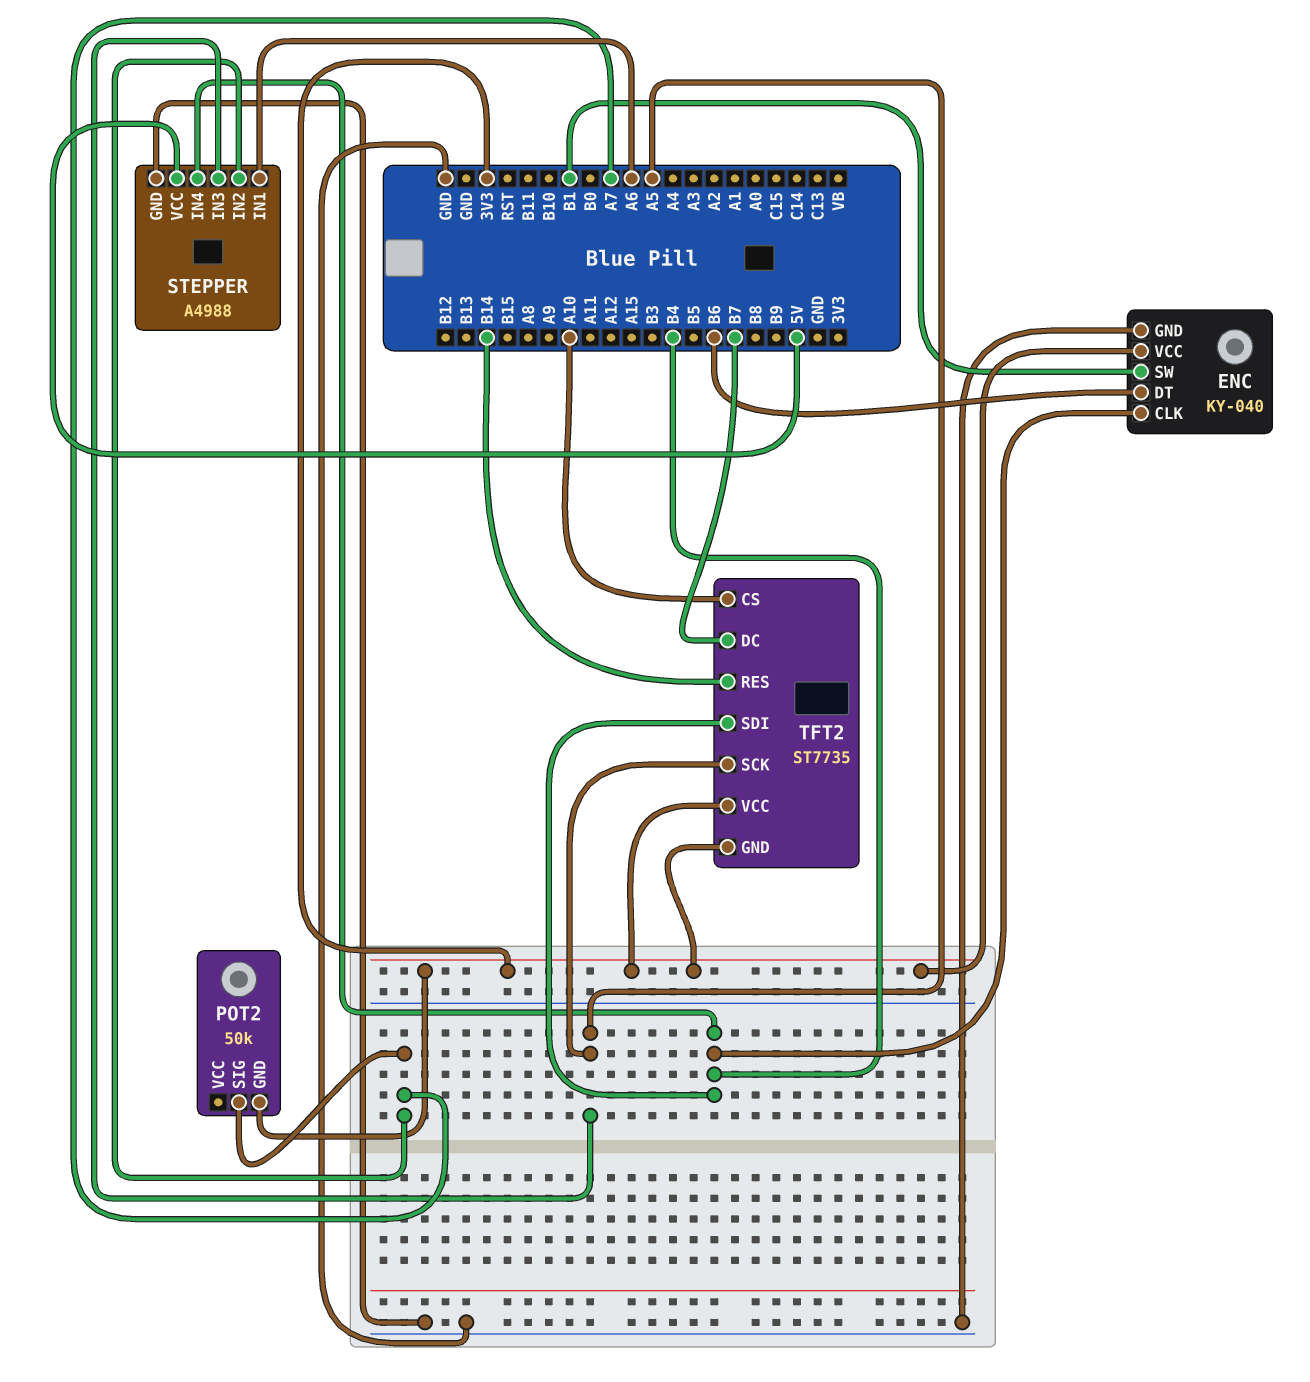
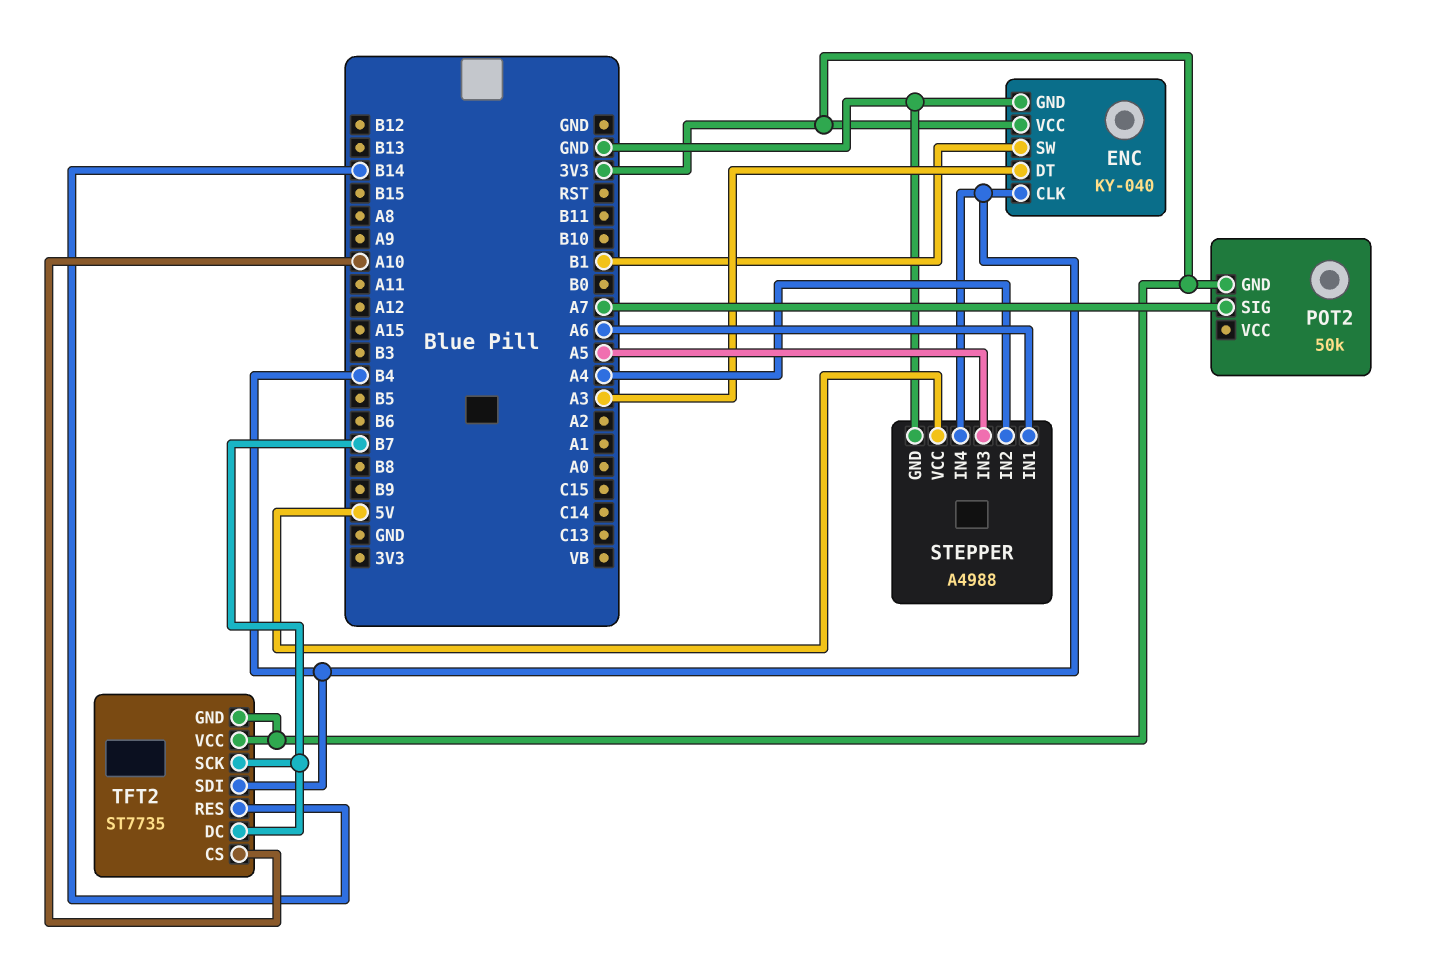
ENC pin DT: B6 -> A3
STEPPER pin IN2: A7 -> A4
TFT2 pin SCK: A5 -> B7

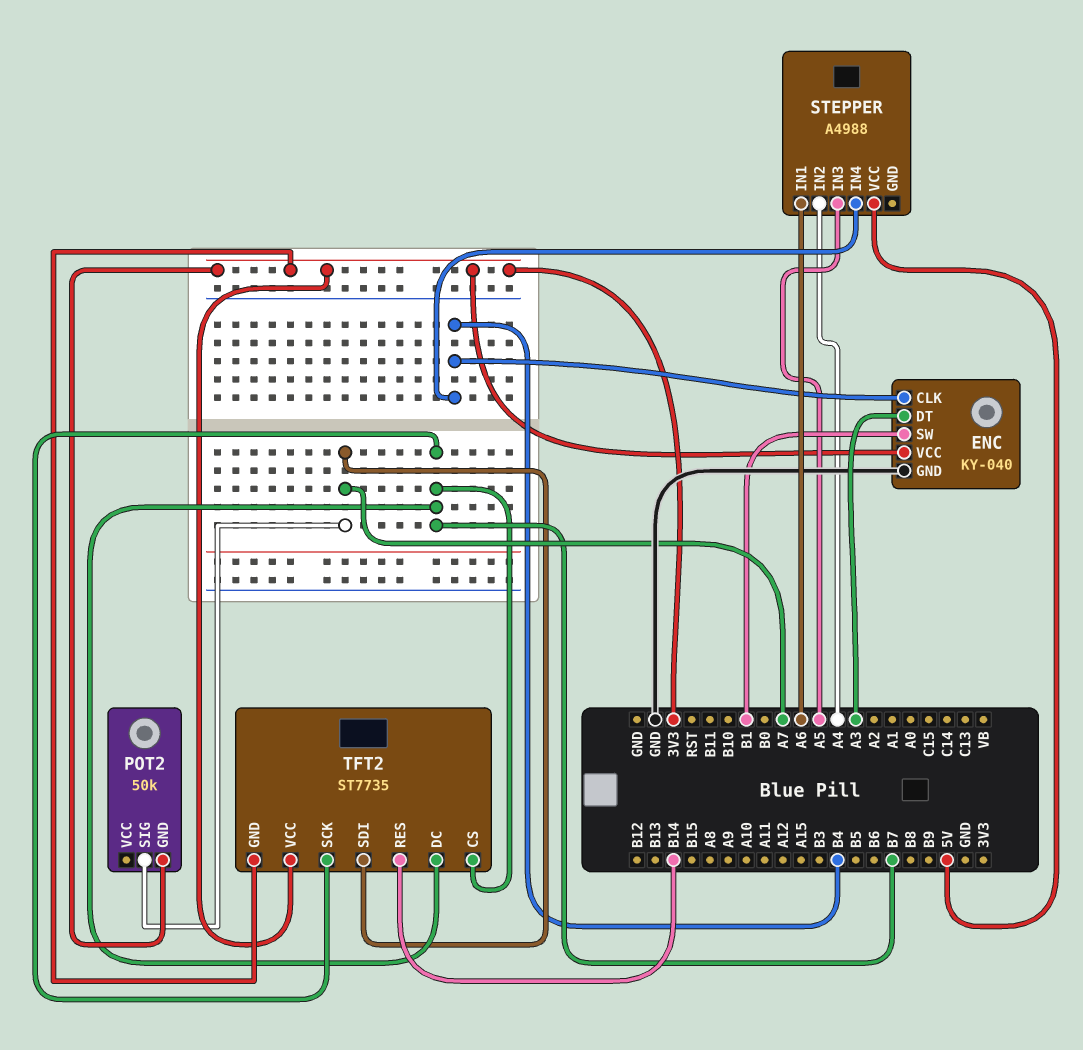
STEPPER pin GND: GND -> none
TFT2 pin CS: A10 -> B7
TFT2 pin SDI: B4 -> A7

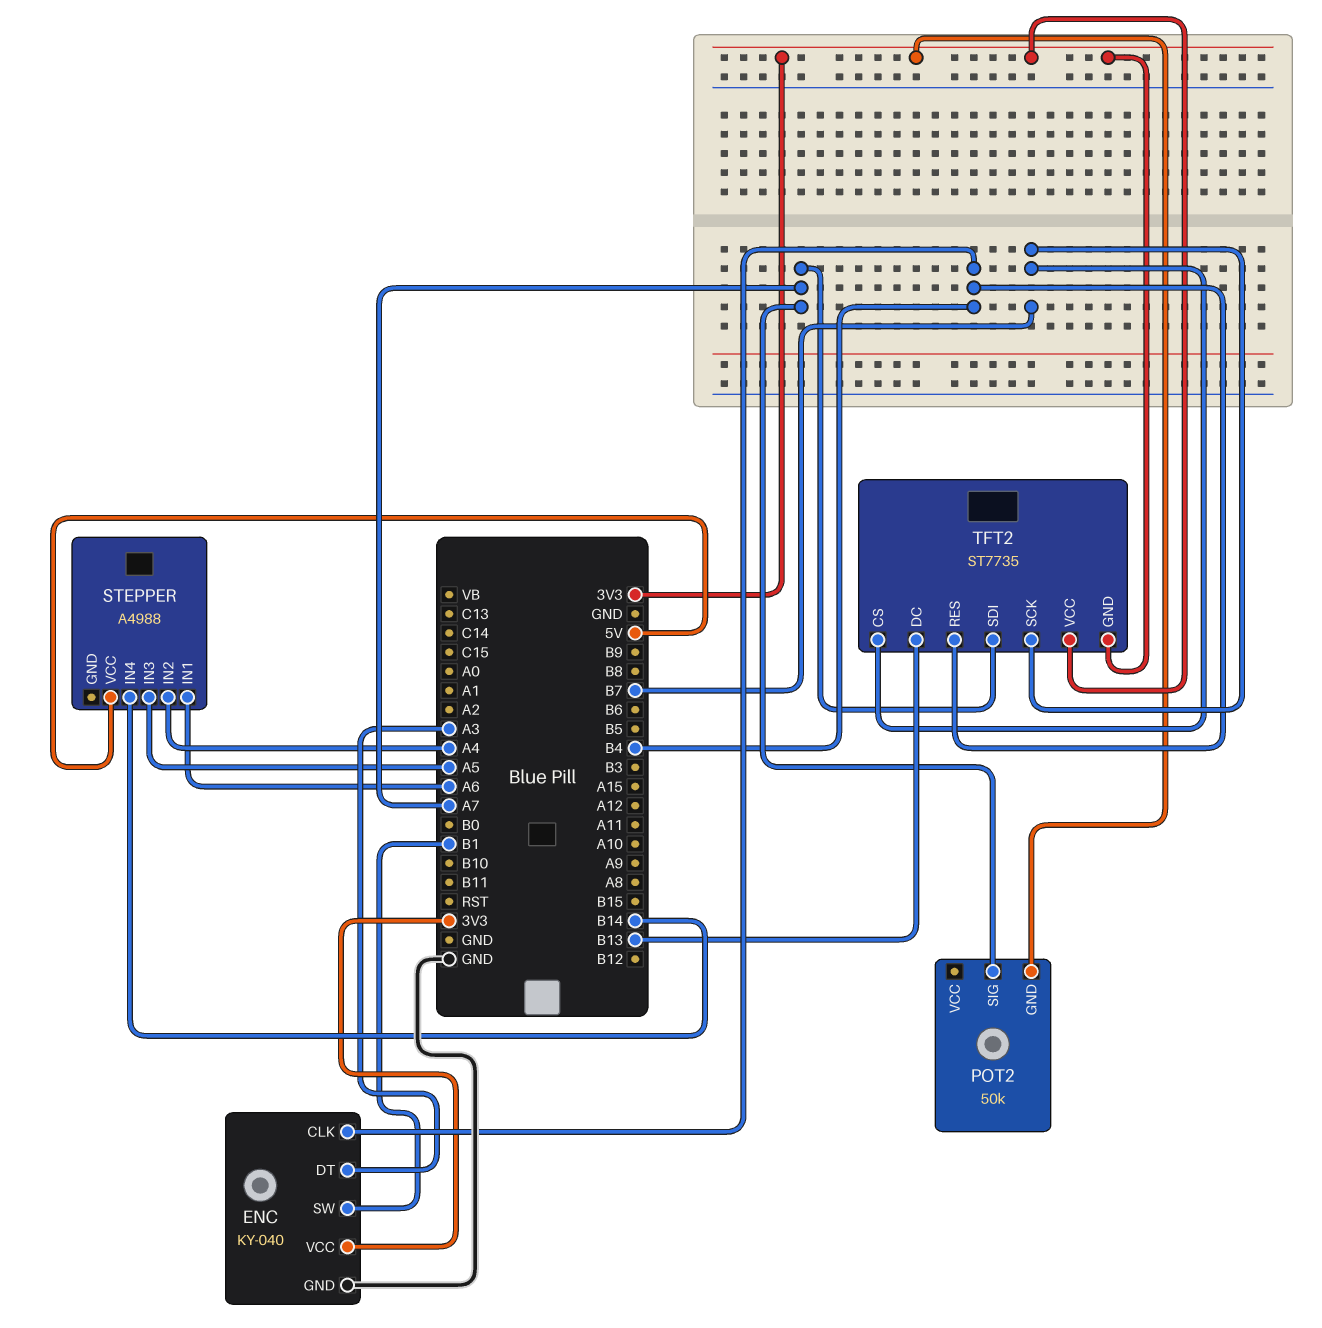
STEPPER pin IN4: B4 -> B14
TFT2 pin DC: B7 -> B13
TFT2 pin RES: B14 -> B4

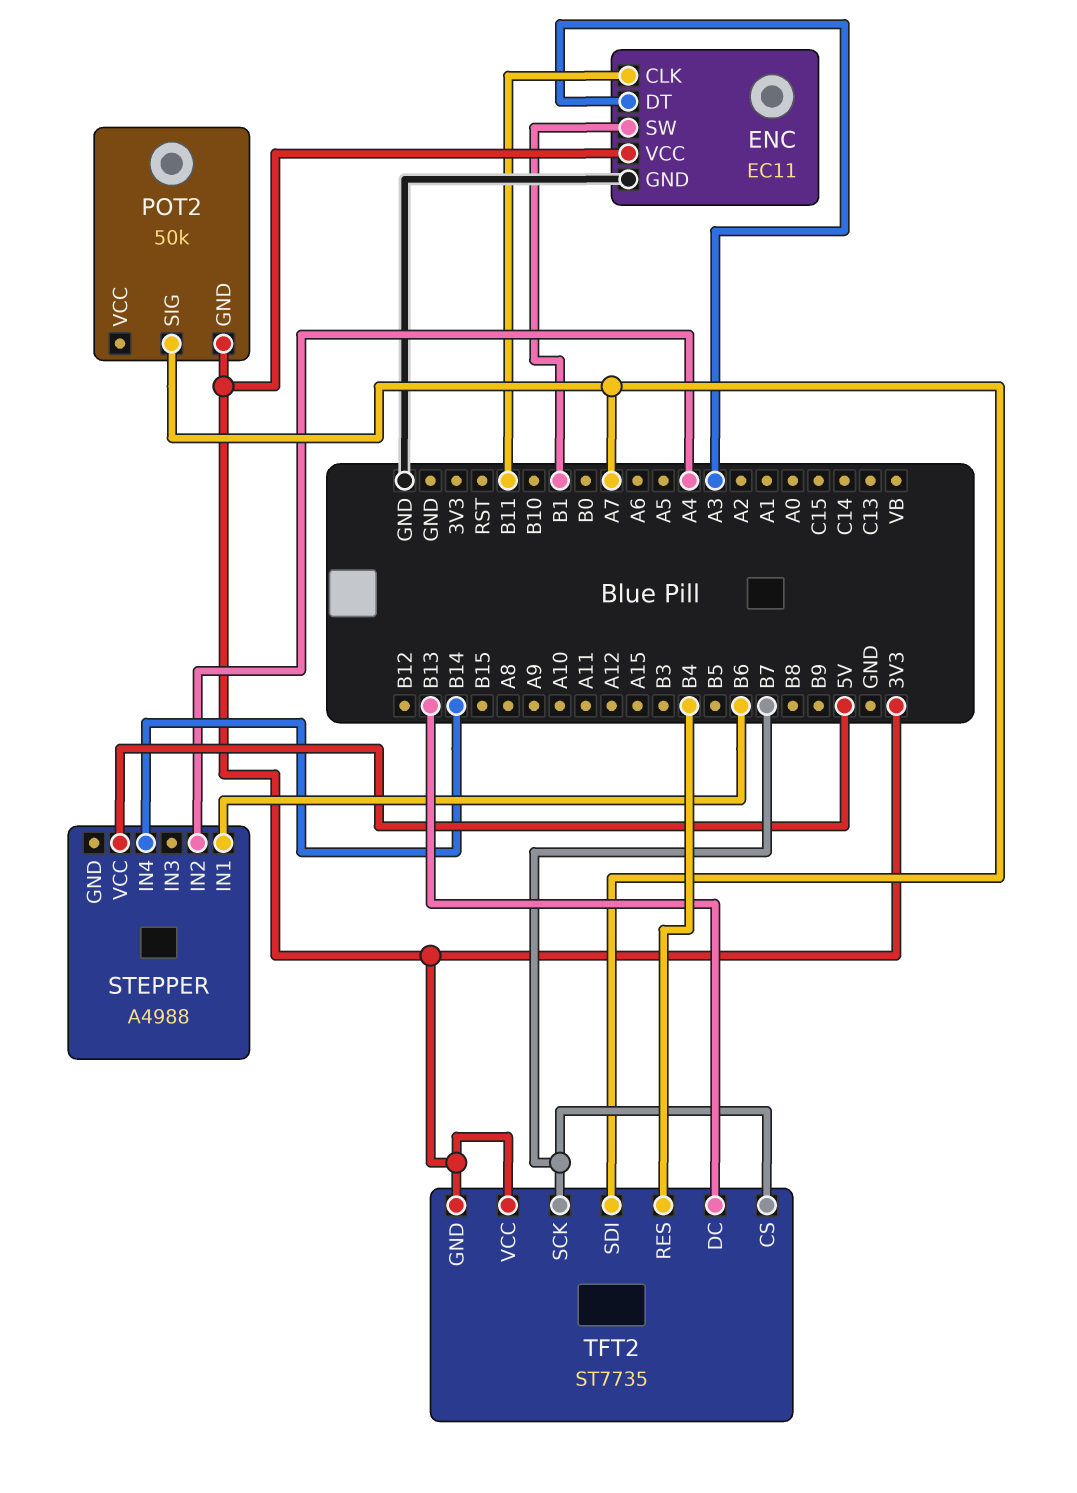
ENC: KY-040 -> EC11
ENC pin CLK: B4 -> B11
STEPPER pin IN1: A6 -> B6
STEPPER pin IN3: A5 -> none

